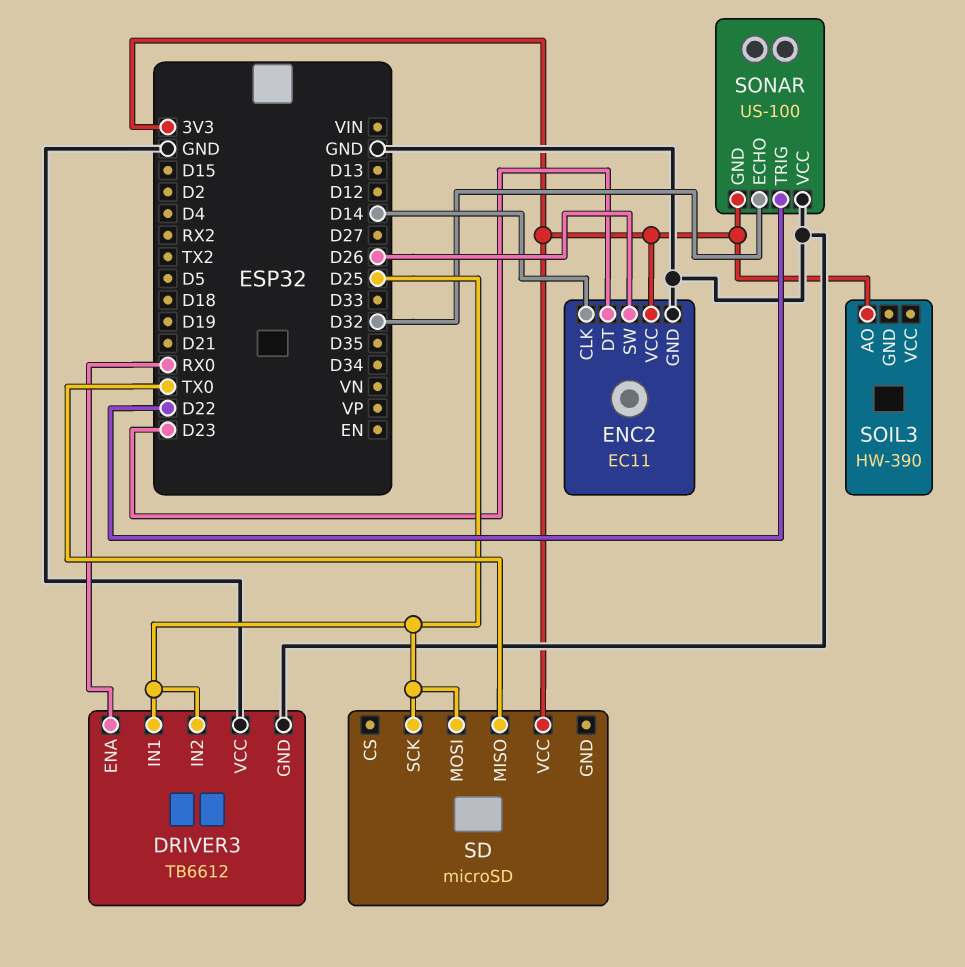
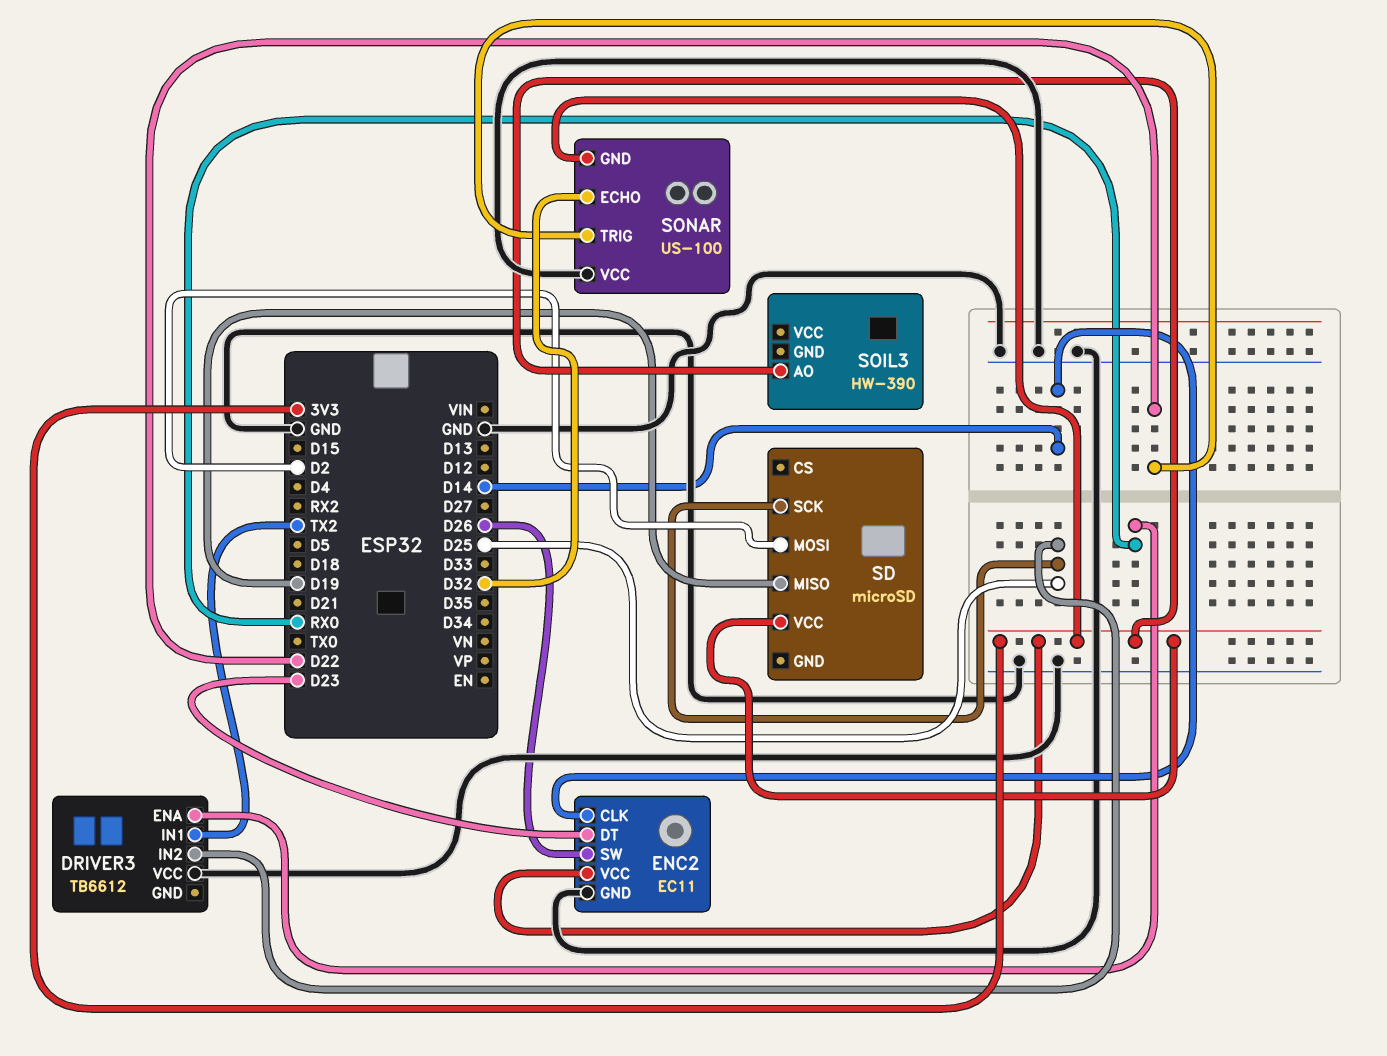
DRIVER3 pin GND: GND -> none
DRIVER3 pin IN1: D25 -> TX2
SD pin MISO: TX0 -> D19
SD pin MOSI: D25 -> D2

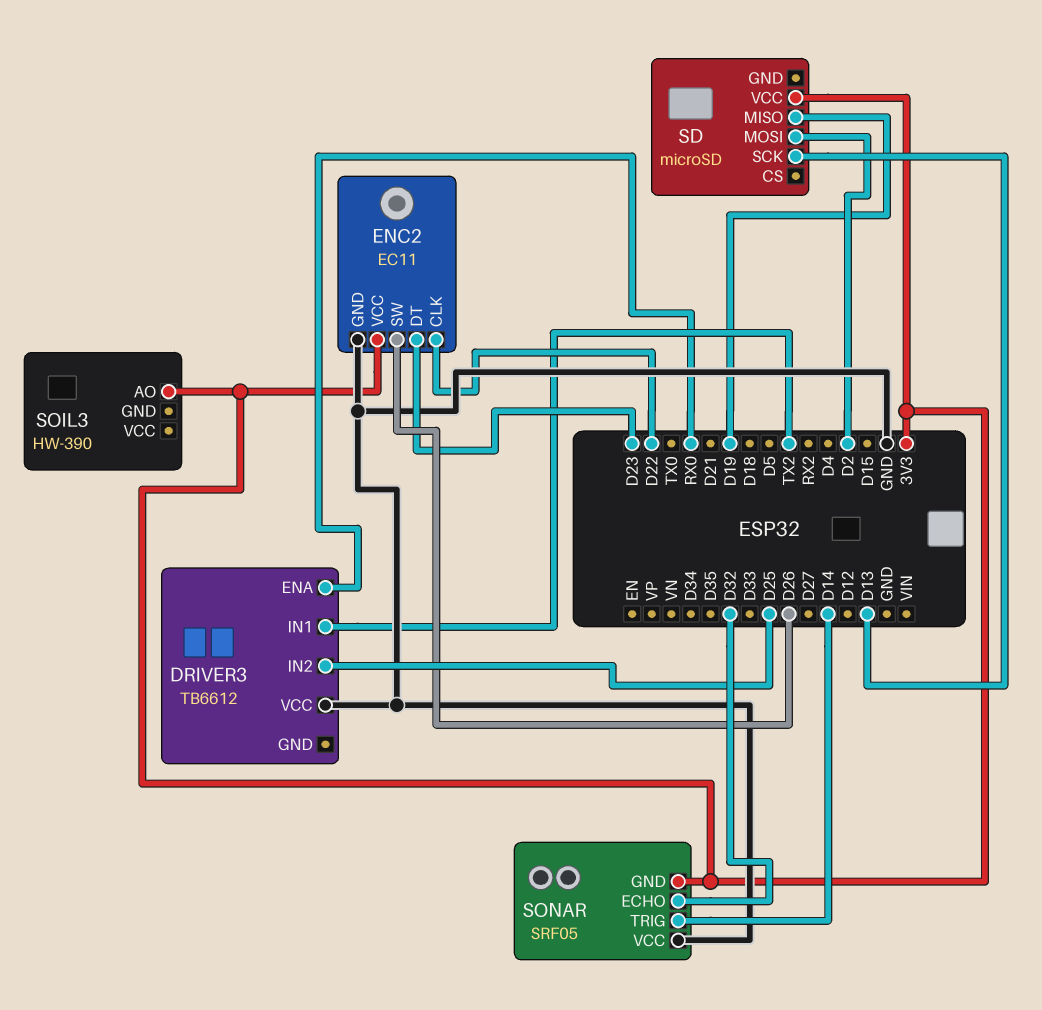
ENC2 pin CLK: D14 -> D22
SD pin SCK: D25 -> D13
SONAR: US-100 -> SRF05
SONAR pin TRIG: D22 -> D14

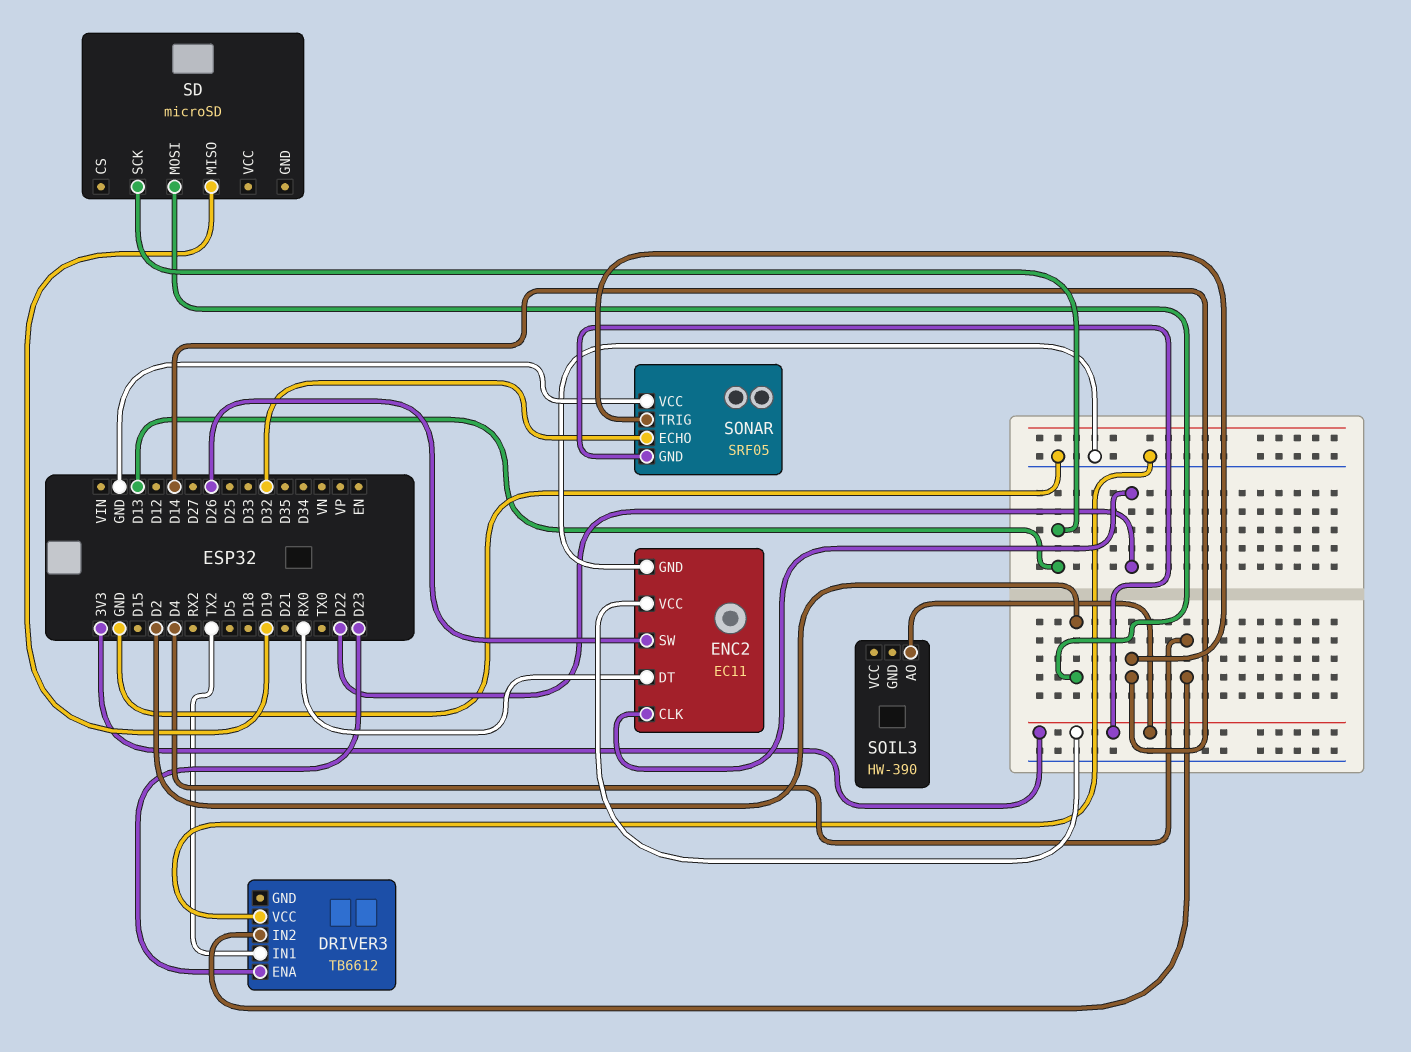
DRIVER3 pin ENA: RX0 -> D23
DRIVER3 pin IN2: D25 -> D4
ENC2 pin DT: D23 -> RX0
SD pin VCC: 3V3 -> none

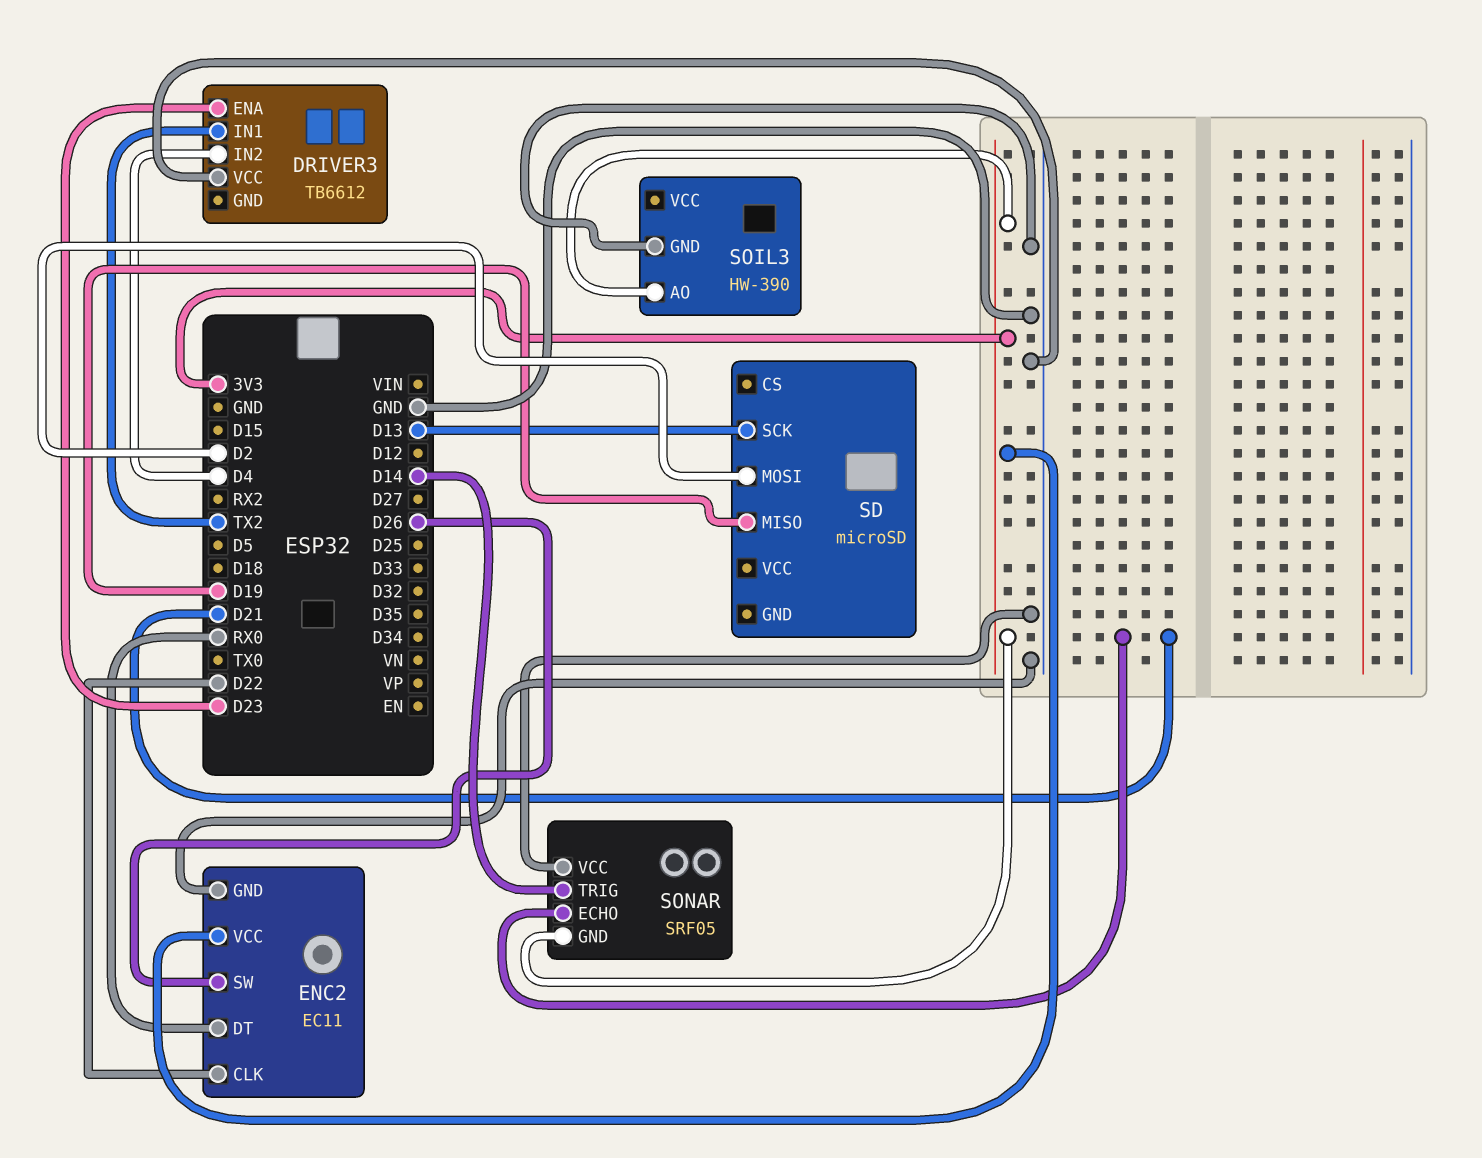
SOIL3 pin GND: none -> GND
SONAR pin ECHO: D32 -> D21

